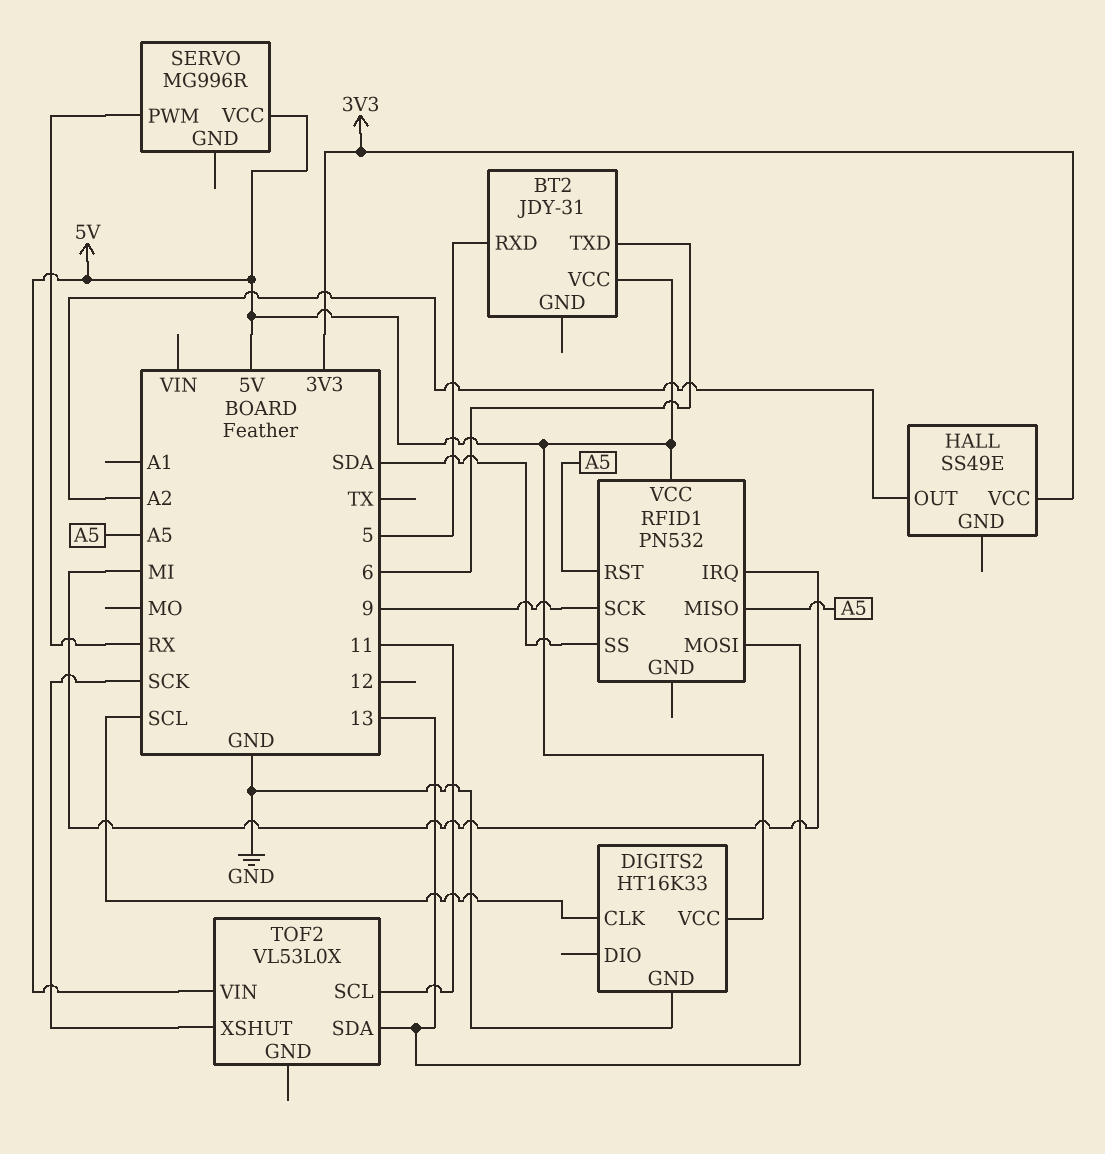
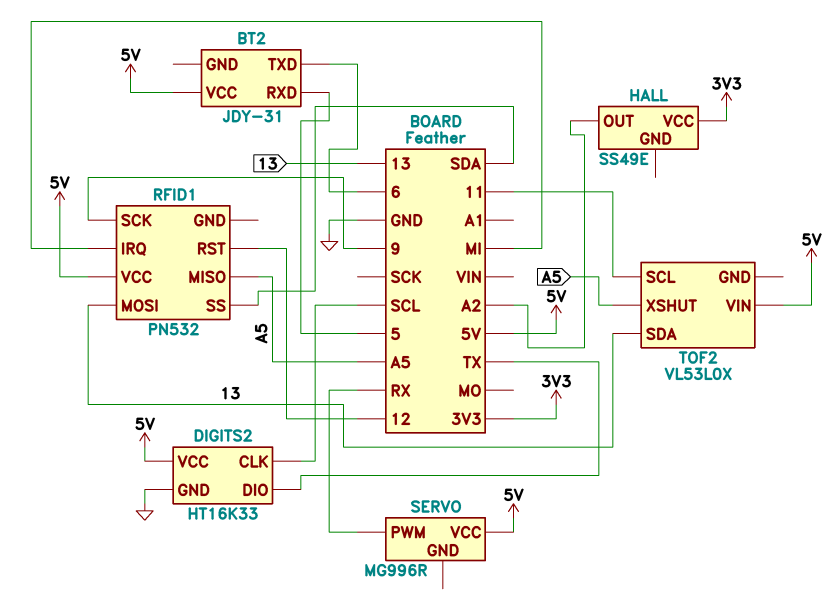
DIGITS2 pin DIO: none -> TX
RFID1 pin RST: A5 -> 12
TOF2 pin XSHUT: SCK -> A5

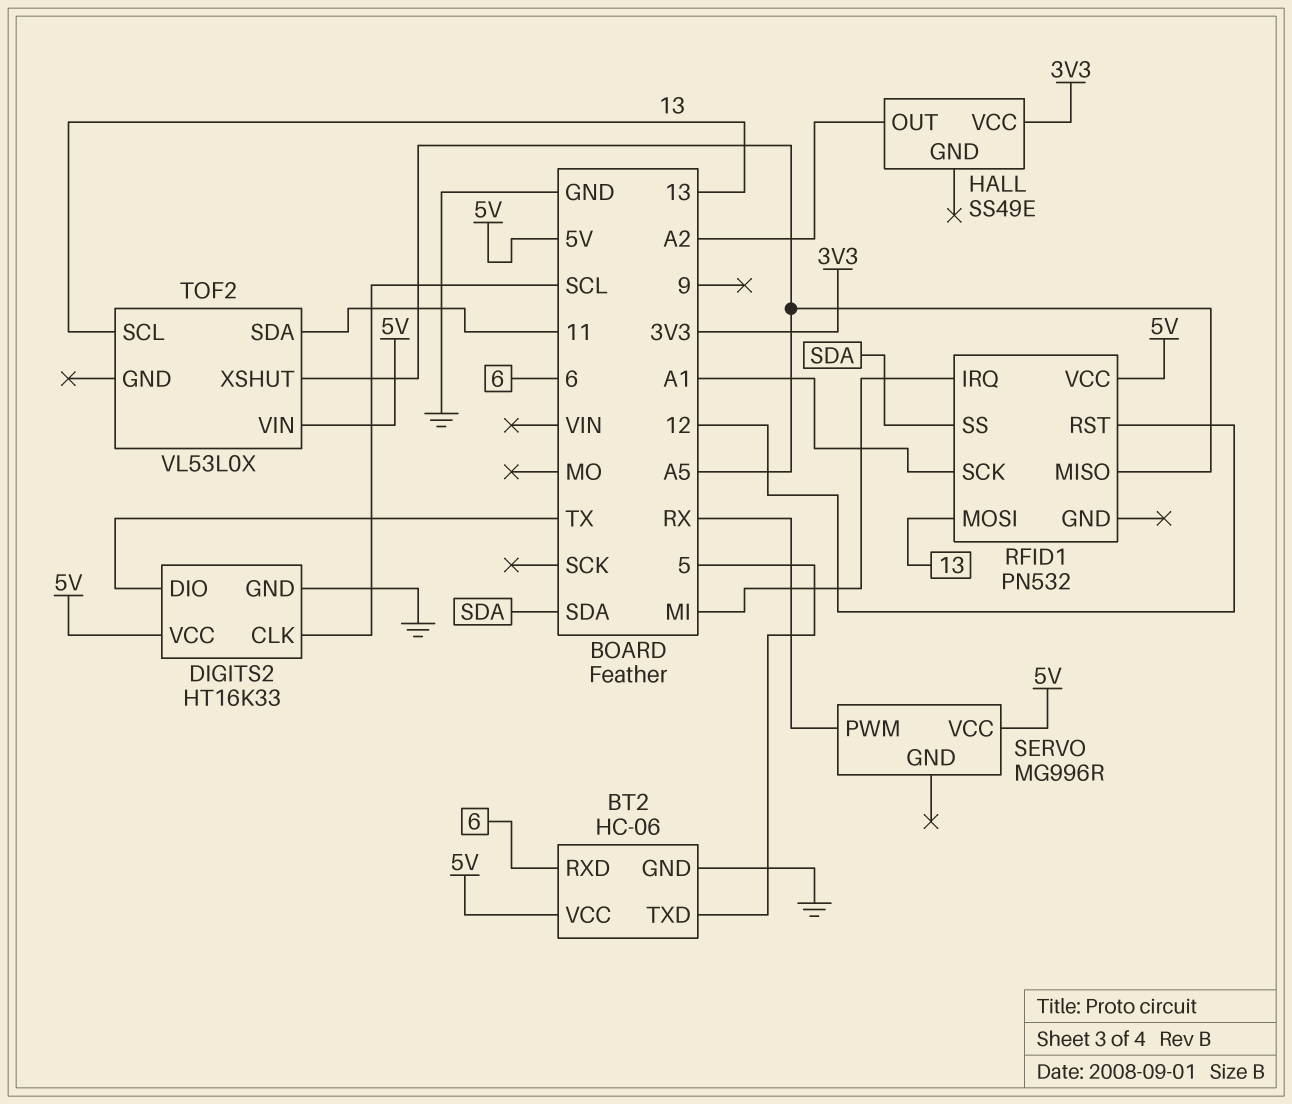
BT2: JDY-31 -> HC-06
BT2 pin GND: none -> GND
BT2 pin RXD: 5 -> 6
BT2 pin TXD: 6 -> 5
RFID1 pin SCK: 9 -> A1
TOF2 pin SCL: 11 -> 13
TOF2 pin SDA: 13 -> 11

